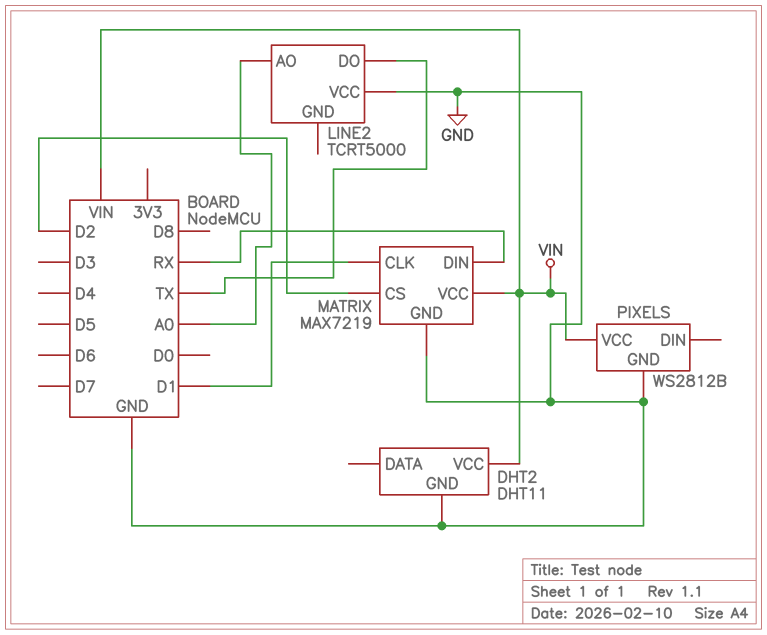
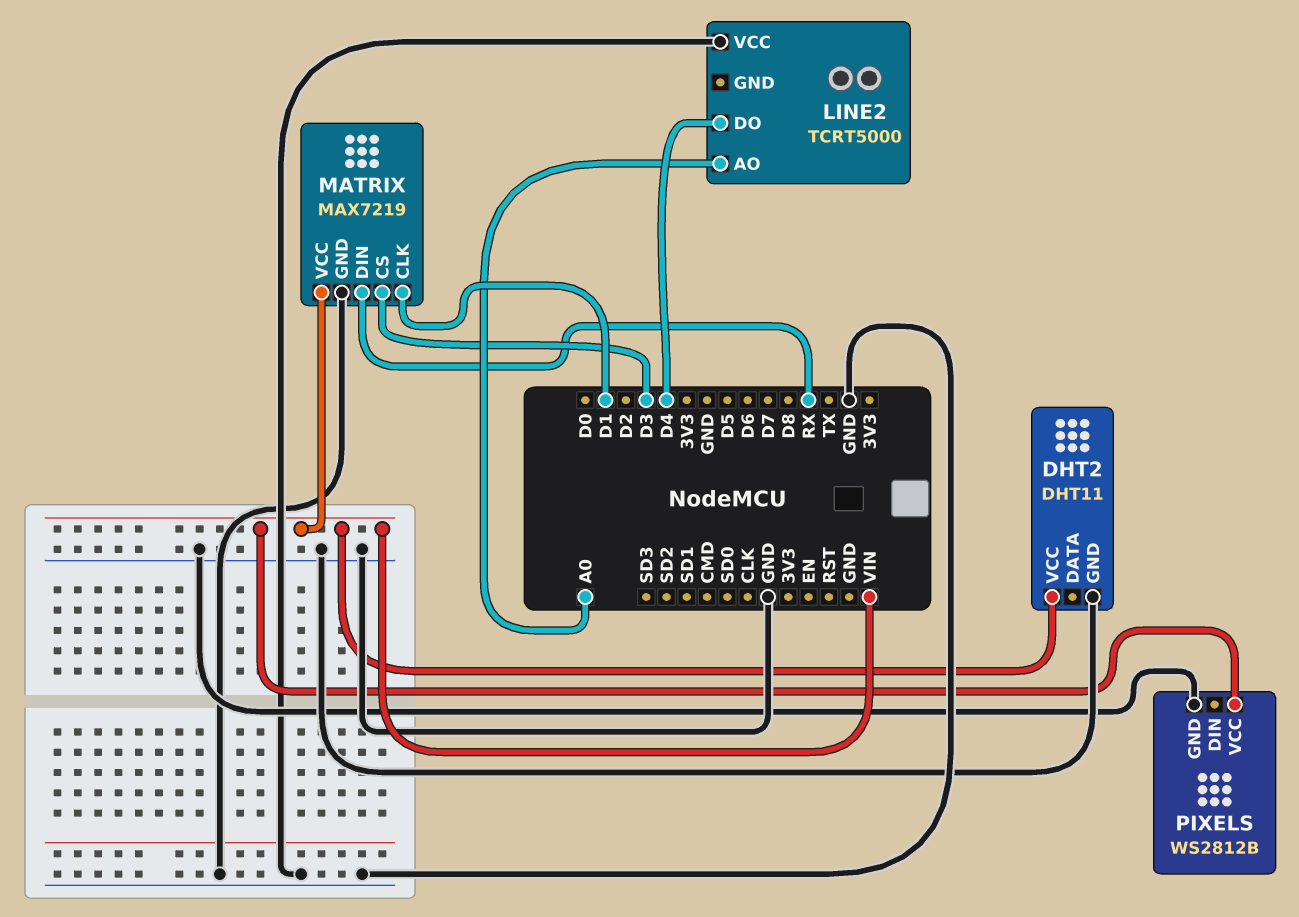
LINE2 pin DO: TX -> D4
MATRIX pin CS: D2 -> D3

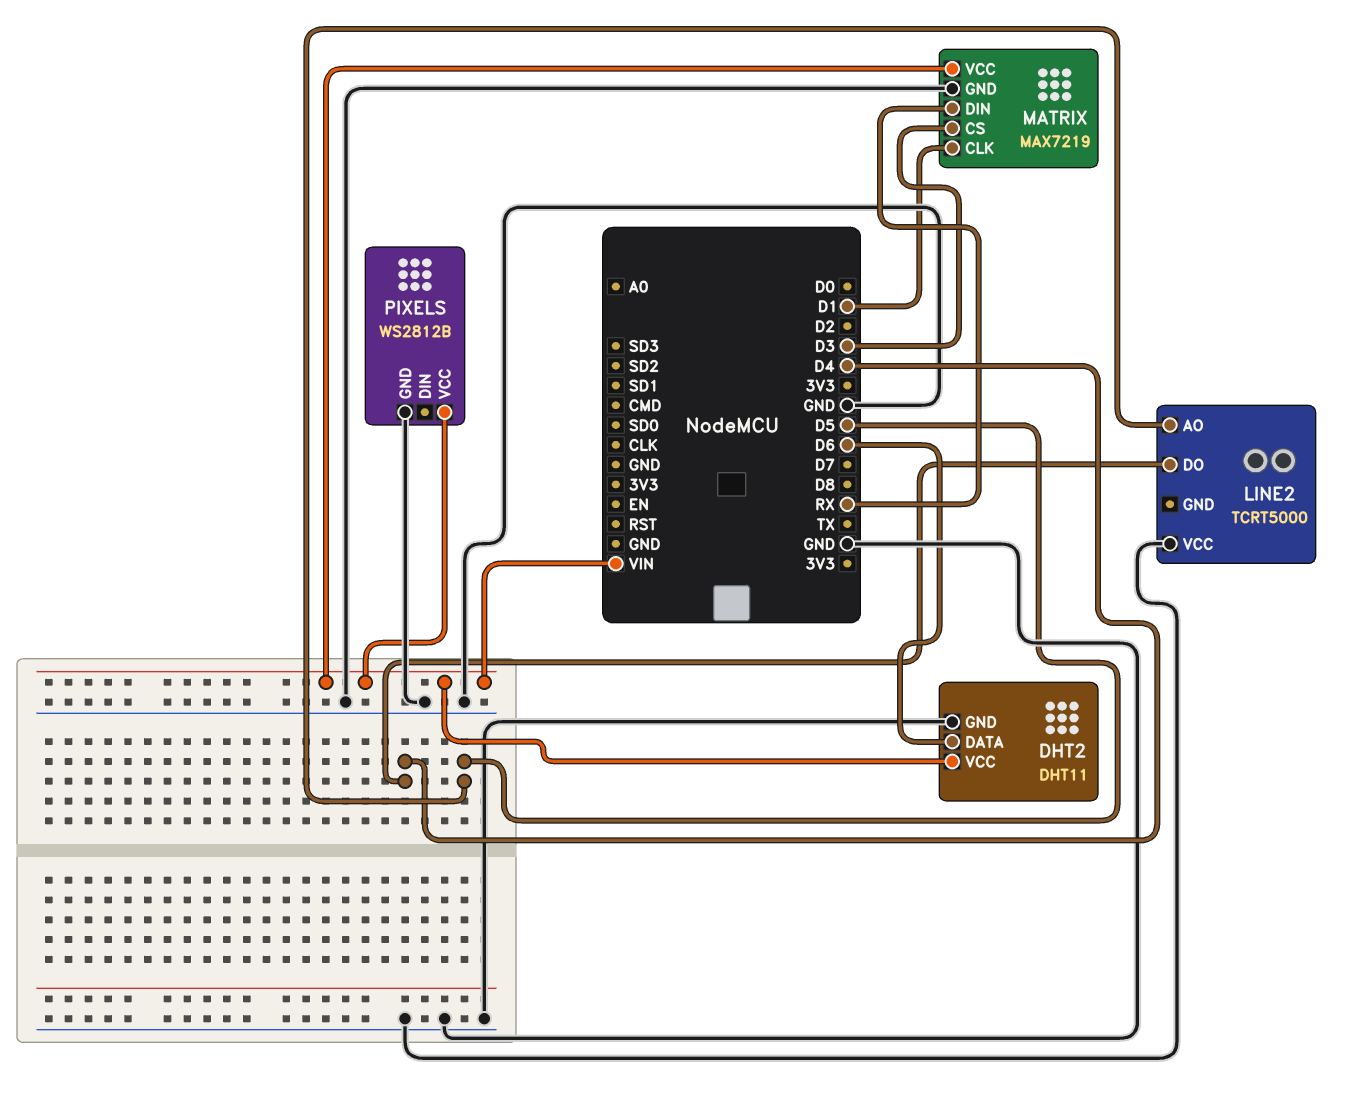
DHT2 pin DATA: none -> D6
LINE2 pin AO: A0 -> D5

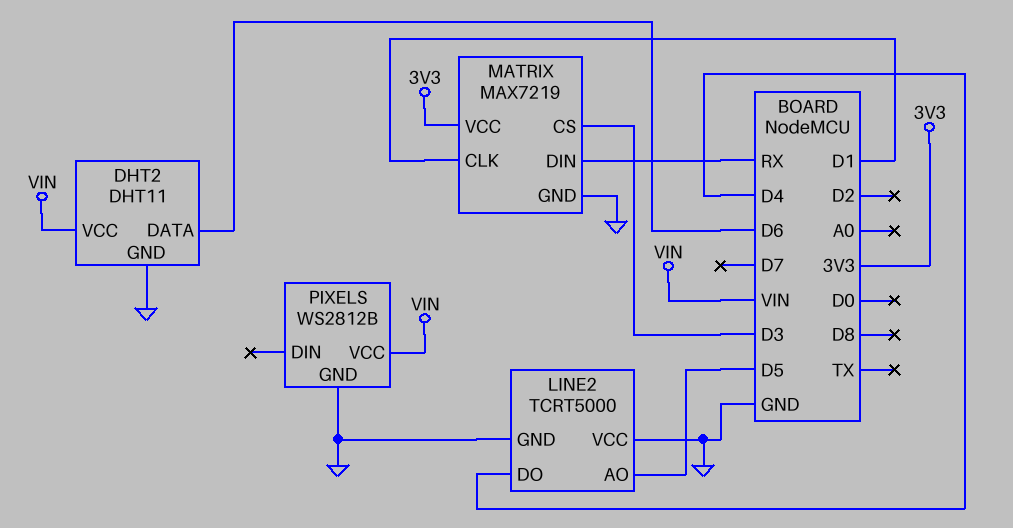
LINE2 pin GND: none -> GND
MATRIX pin VCC: VIN -> 3V3

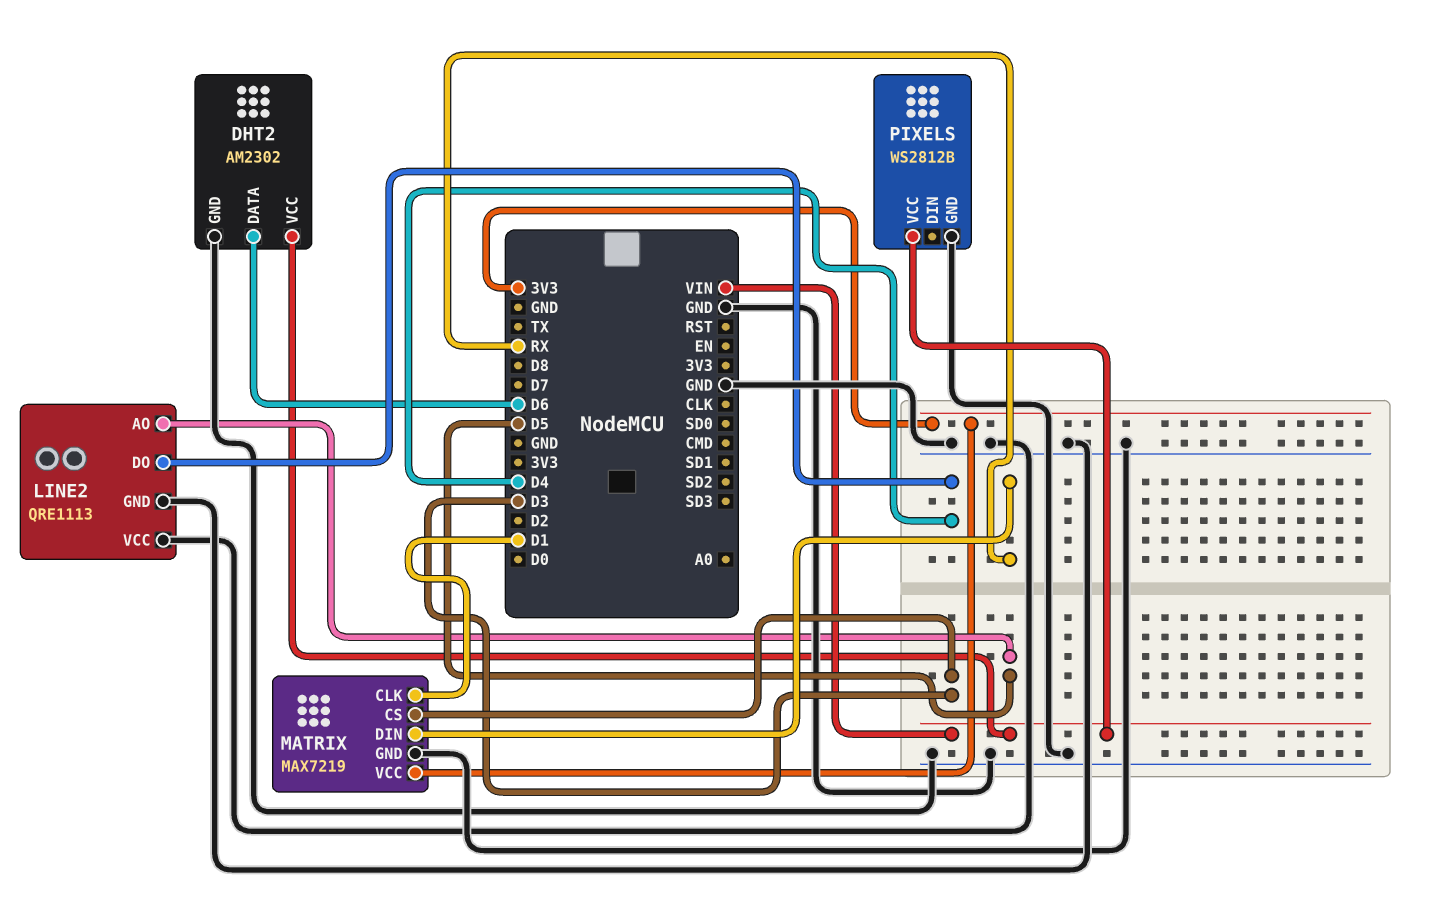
DHT2: DHT11 -> AM2302
LINE2: TCRT5000 -> QRE1113

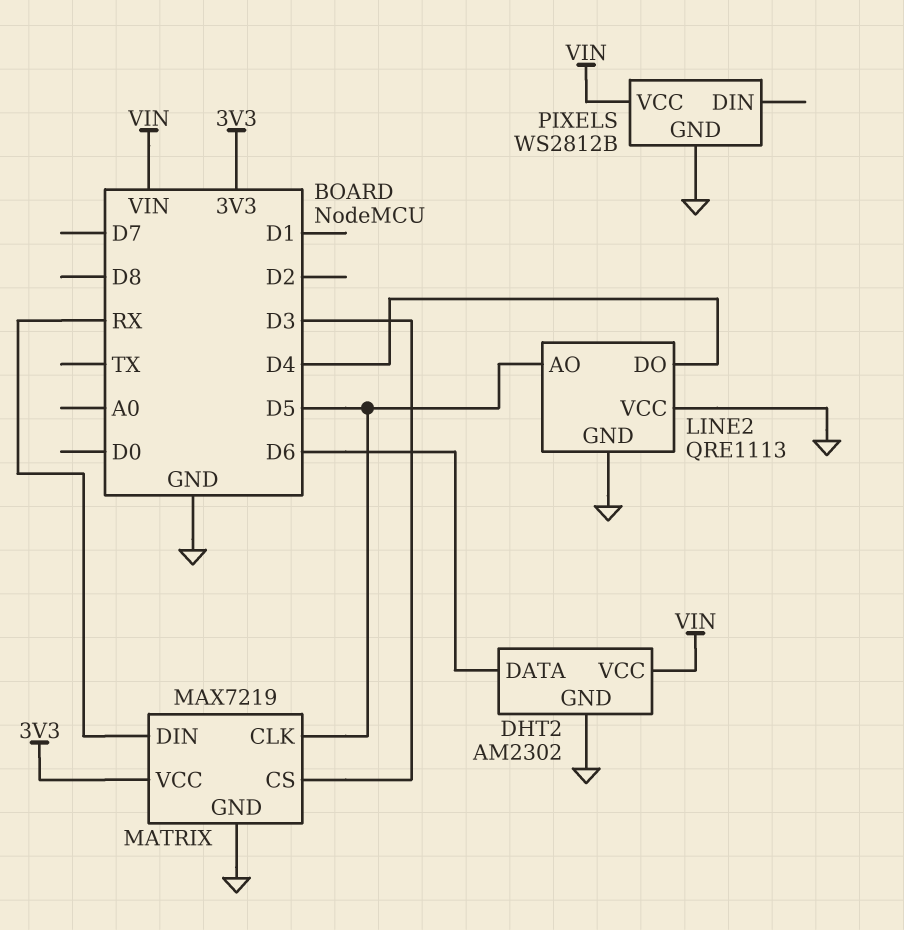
MATRIX pin CLK: D1 -> D5

